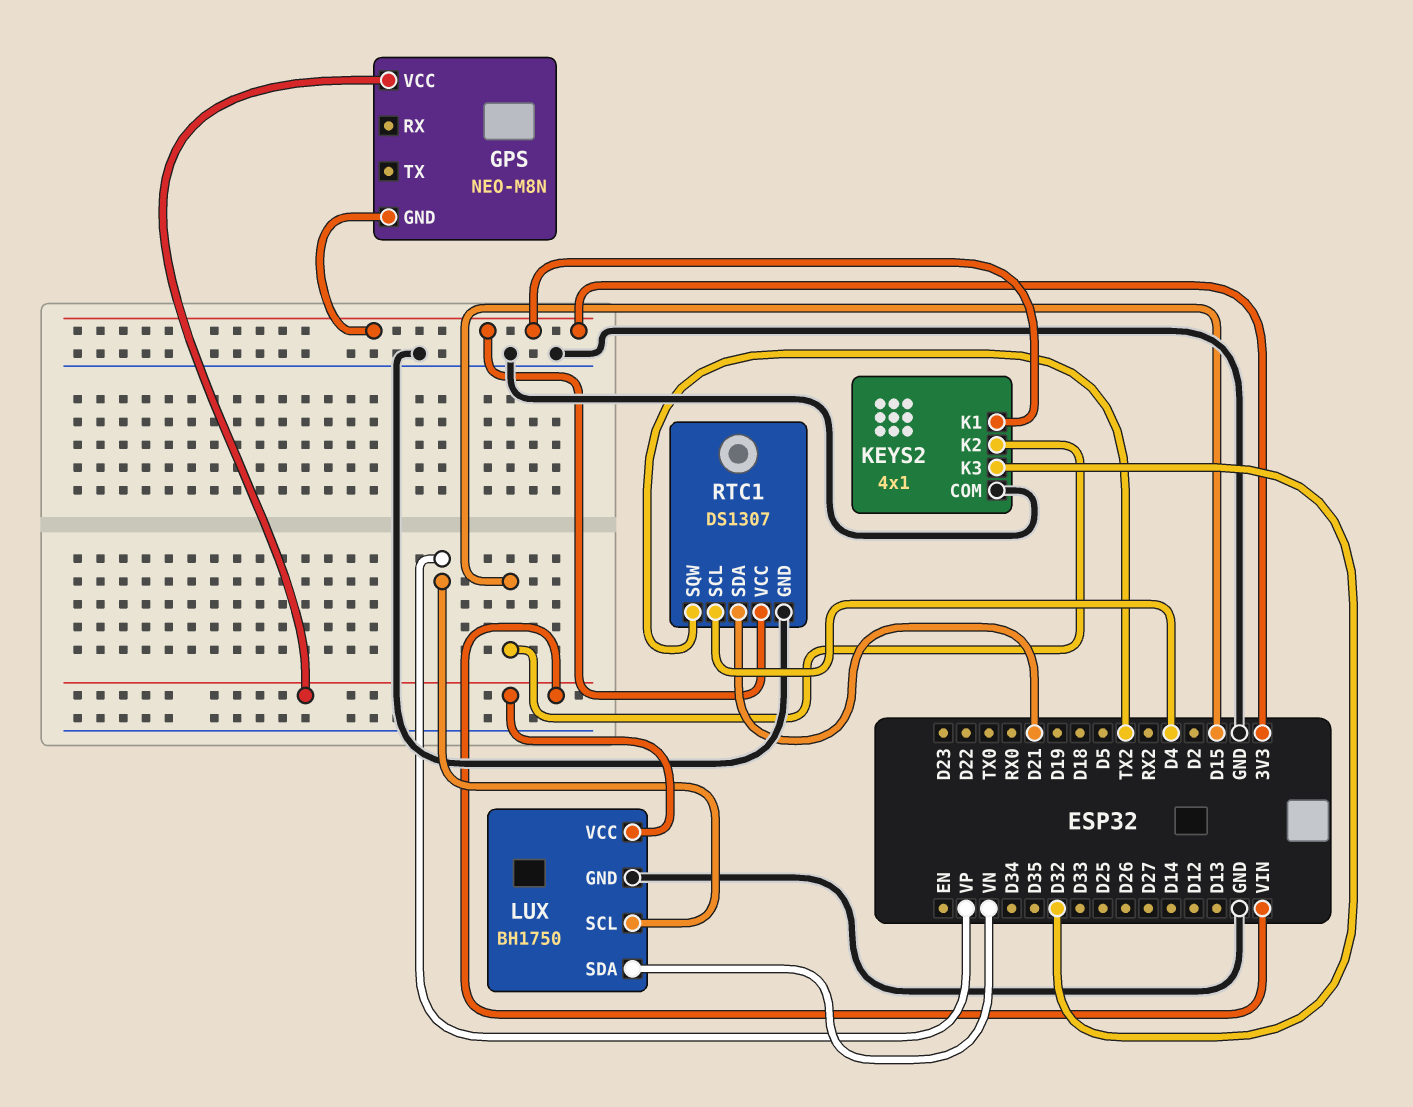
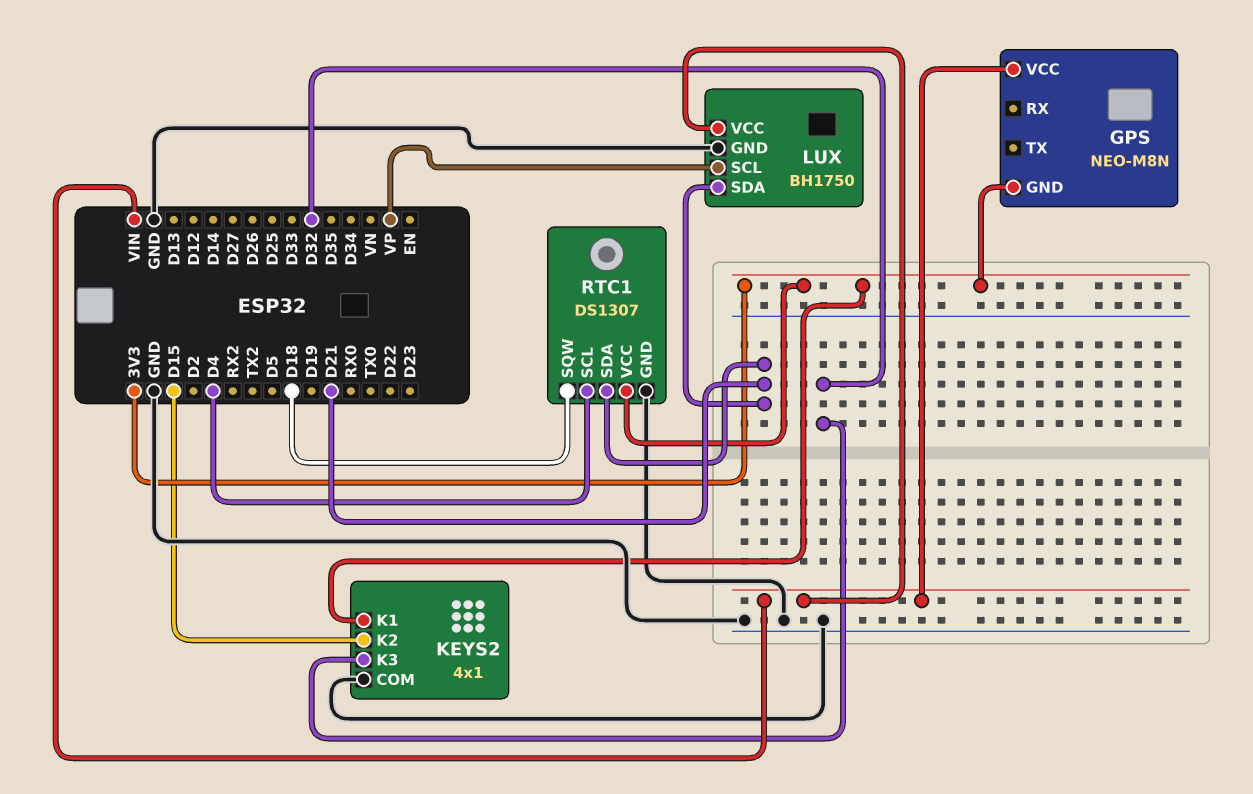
LUX pin SDA: VN -> D21
RTC1 pin SQW: TX2 -> D18

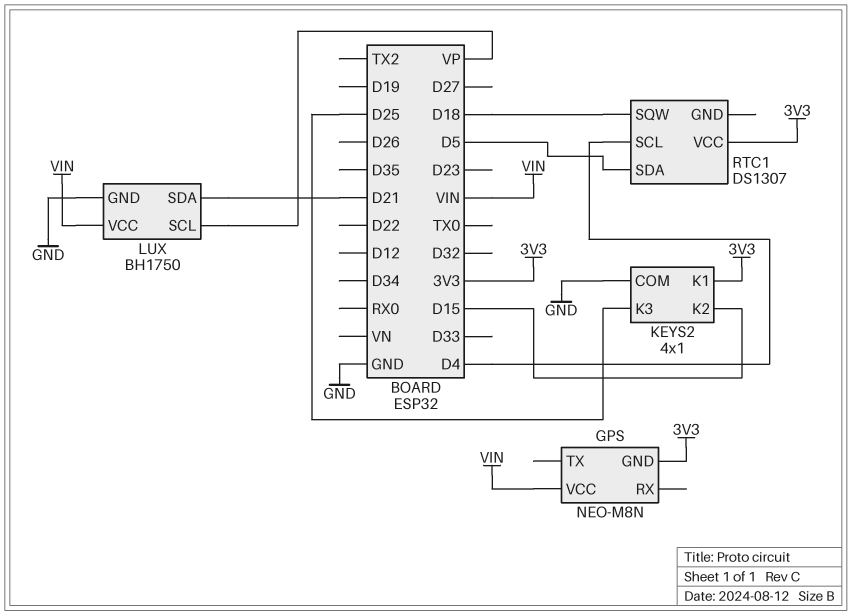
KEYS2 pin K3: D32 -> D25
RTC1 pin GND: GND -> none
RTC1 pin SDA: D21 -> D5

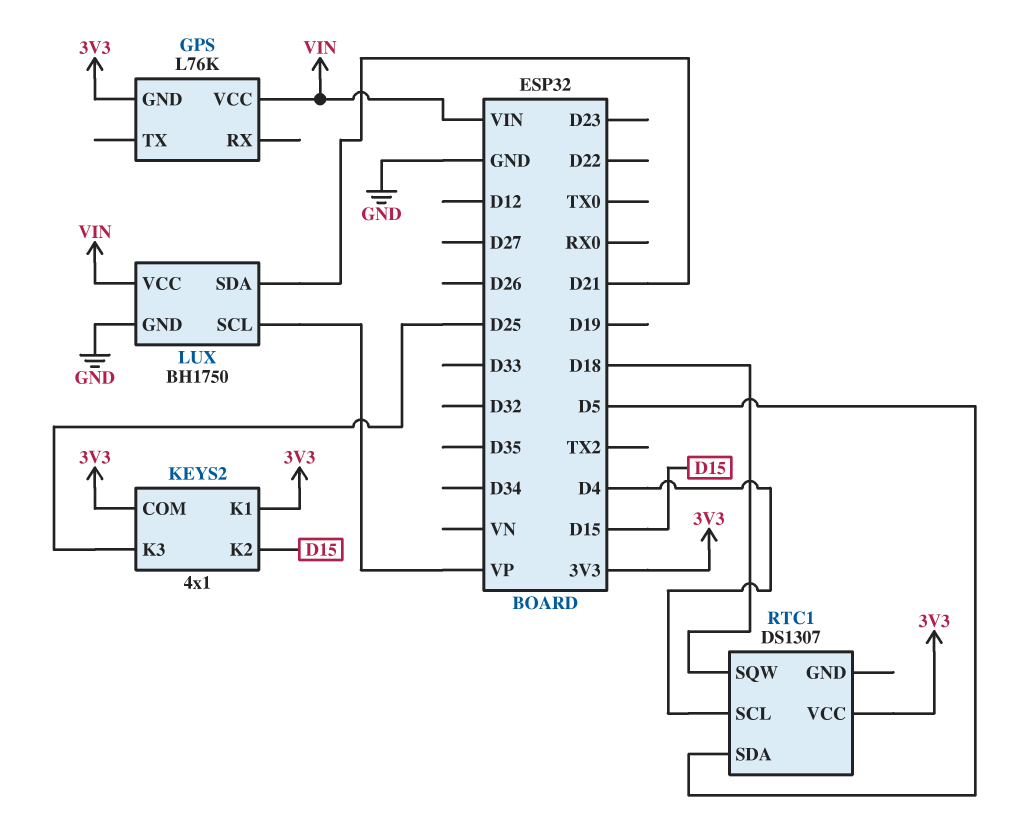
GPS: NEO-M8N -> L76K
KEYS2 pin COM: GND -> 3V3

